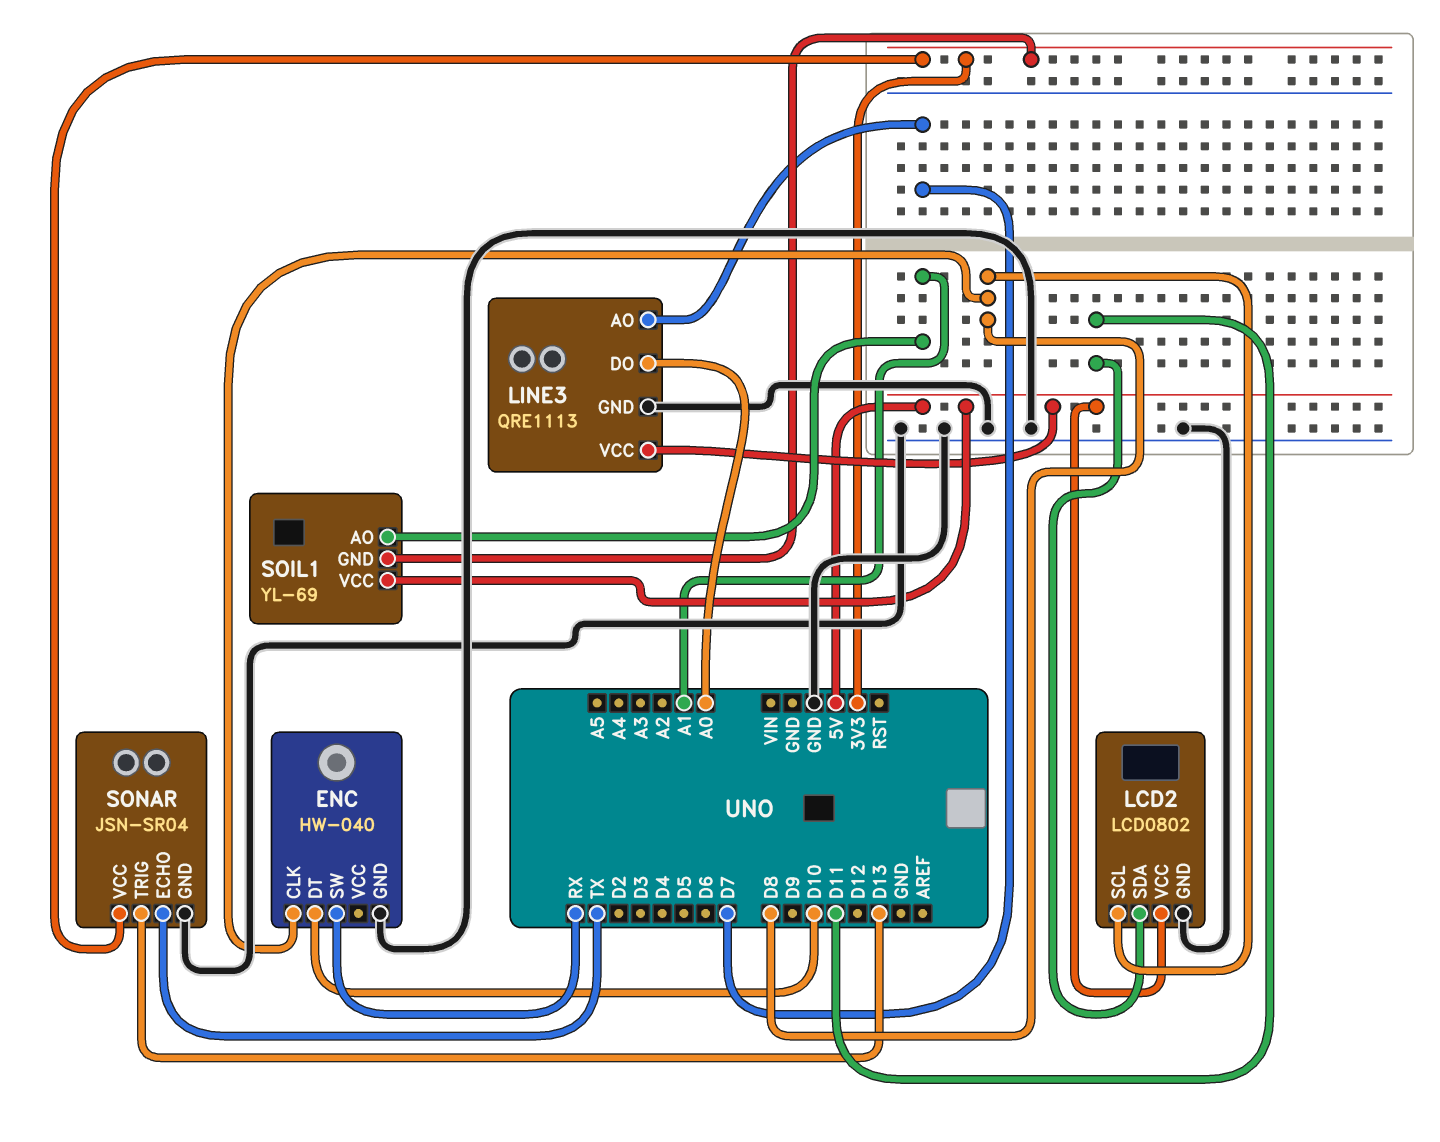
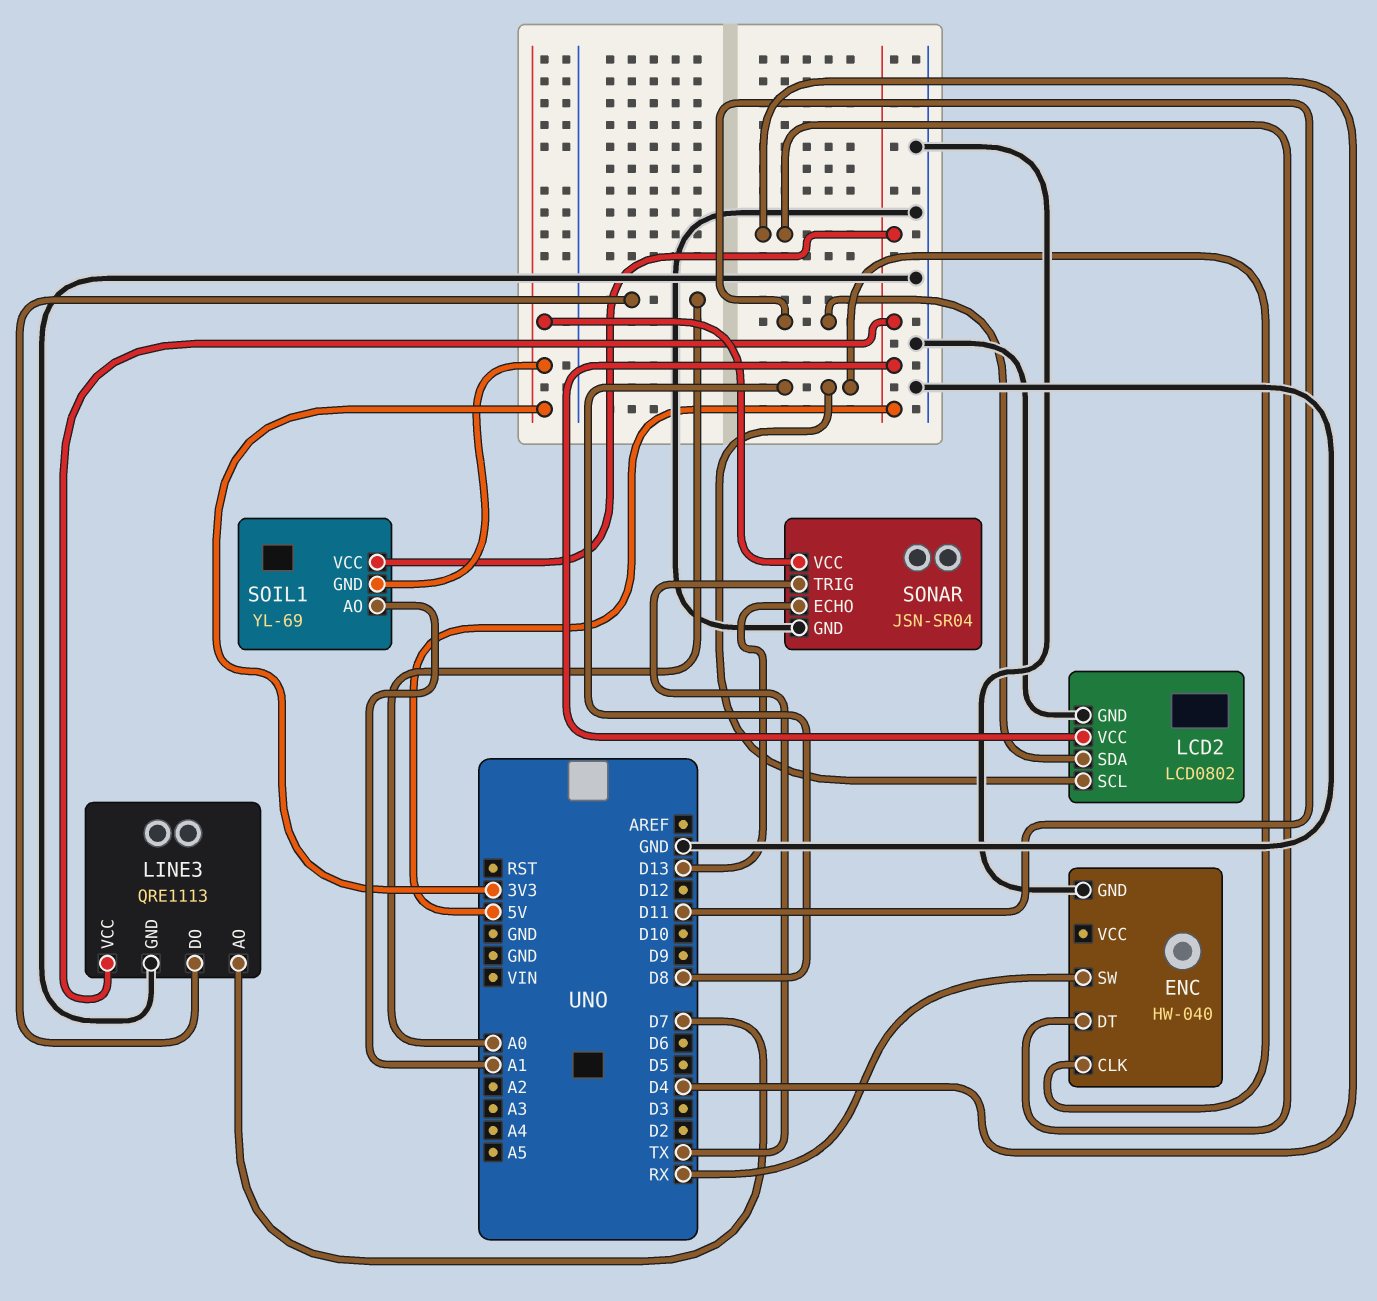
ENC pin DT: D10 -> D4
SONAR pin ECHO: TX -> D13
SONAR pin TRIG: D13 -> TX

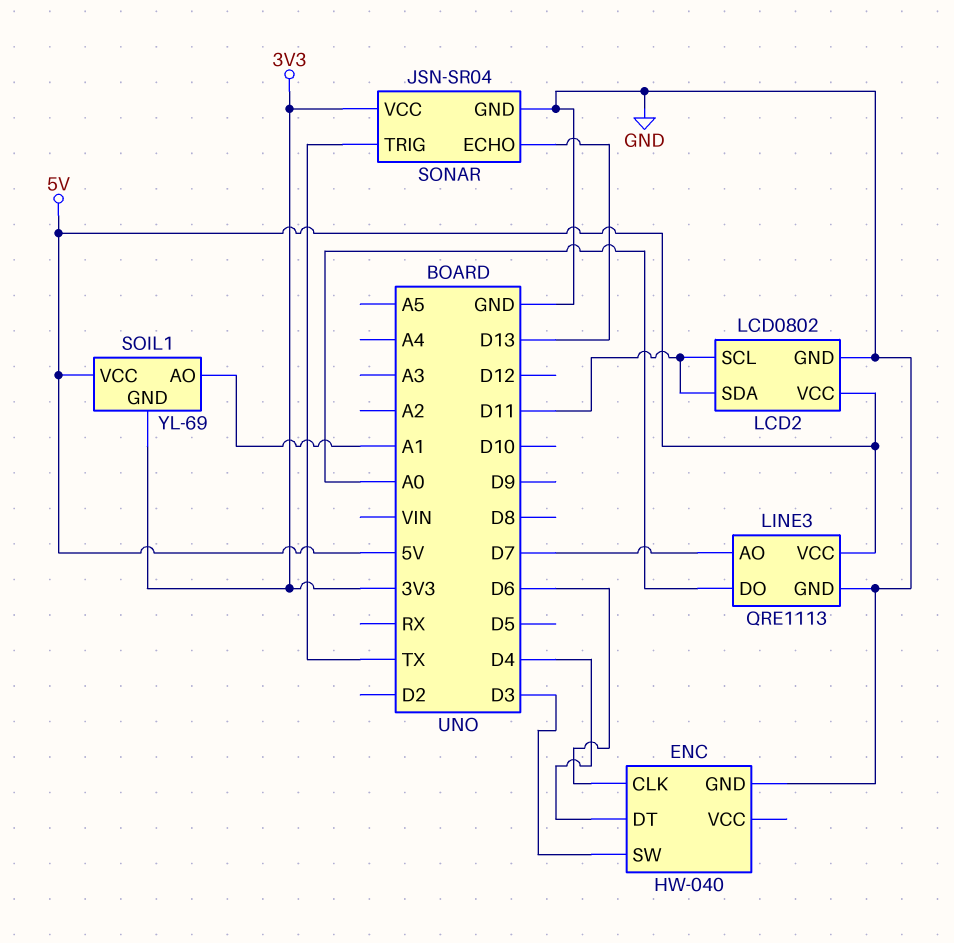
ENC pin CLK: D8 -> D6
ENC pin SW: RX -> D3
LCD2 pin SCL: D8 -> D11

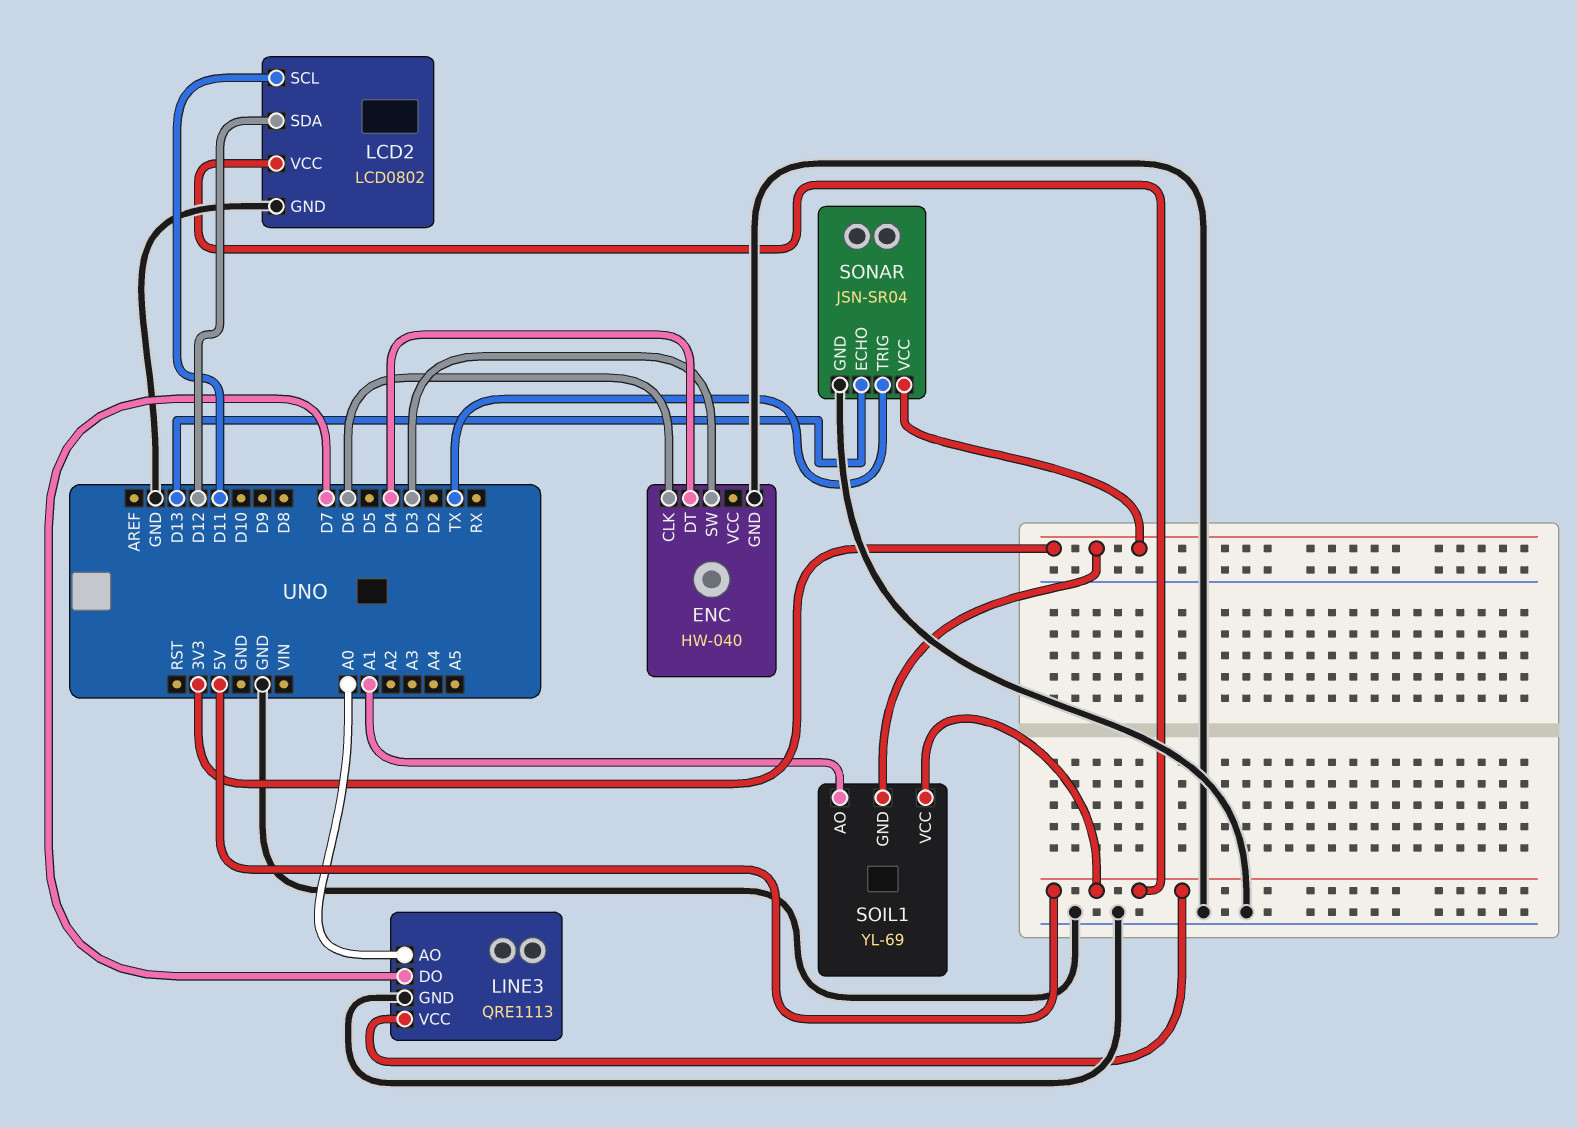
LCD2 pin SDA: D11 -> D12
LINE3 pin AO: D7 -> A0
LINE3 pin DO: A0 -> D7

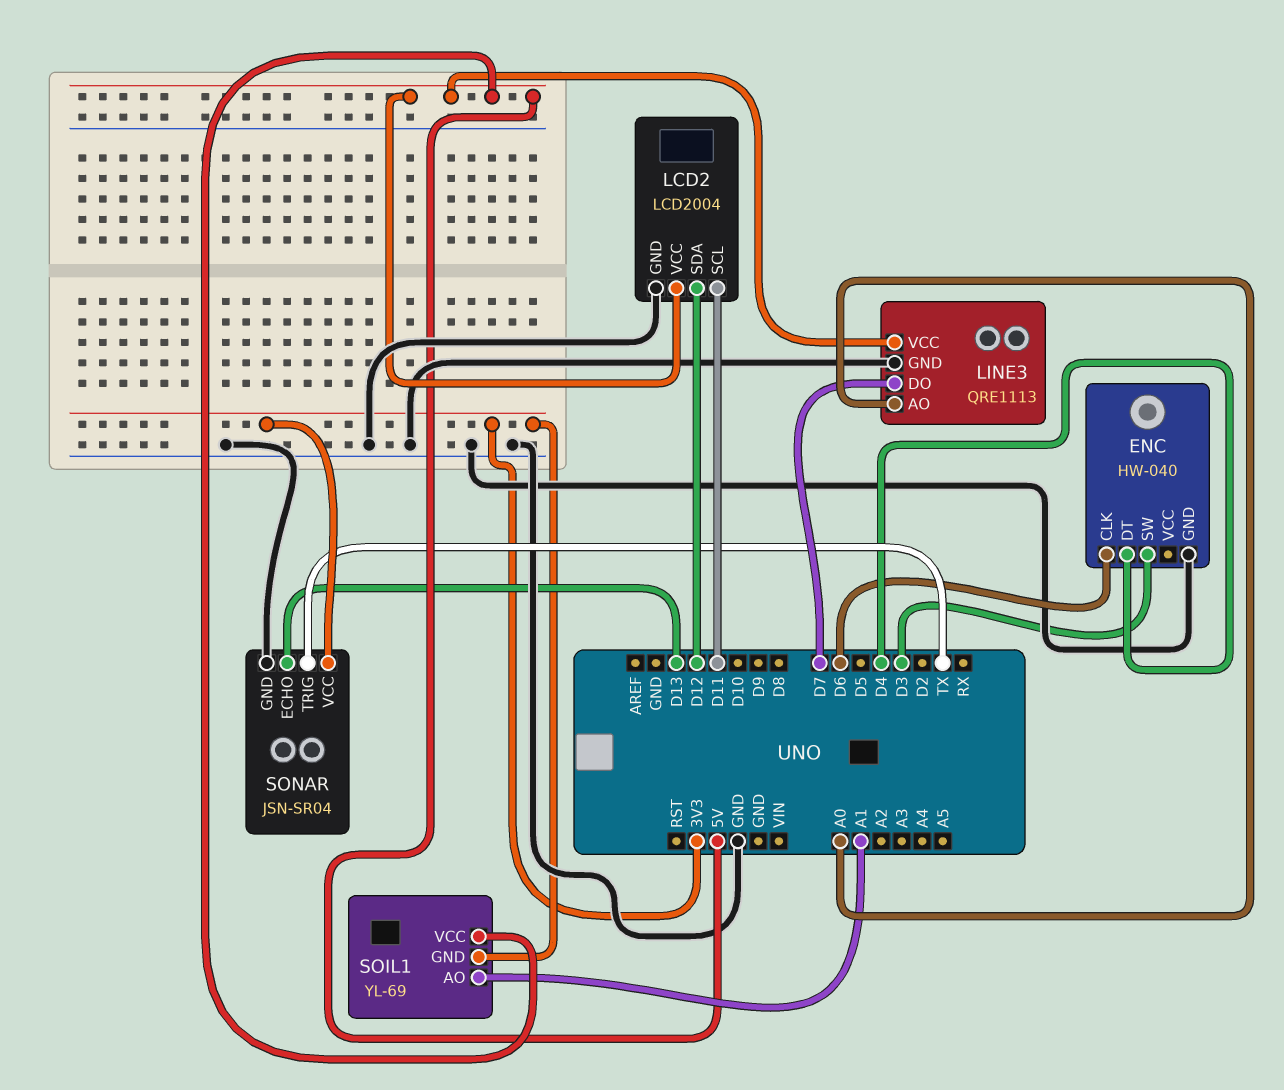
LCD2: LCD0802 -> LCD2004

